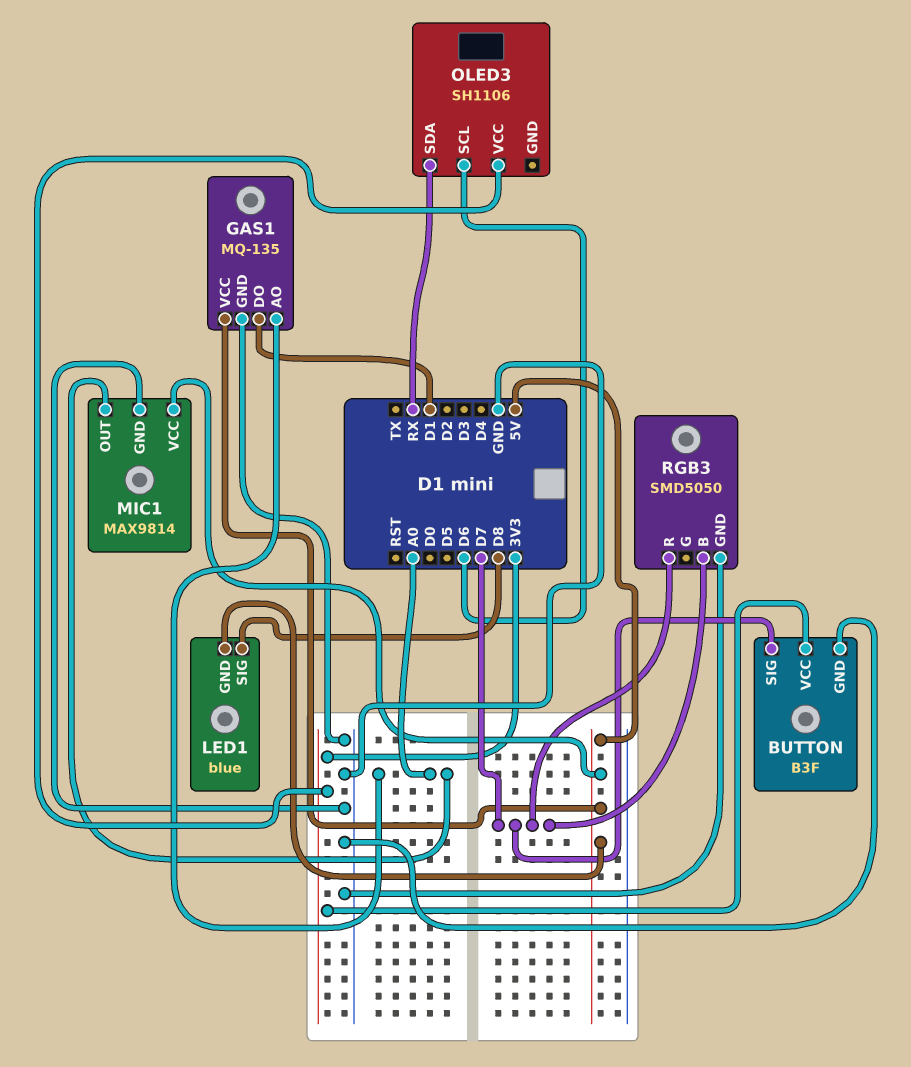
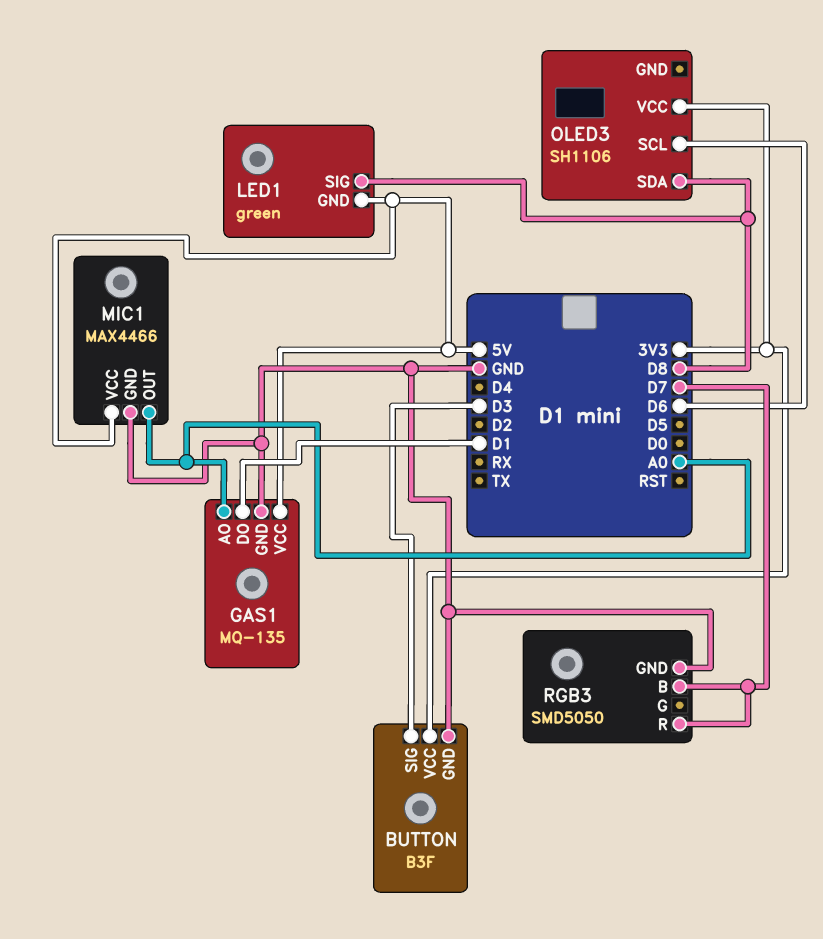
BUTTON pin SIG: D7 -> D3
LED1: blue -> green
MIC1: MAX9814 -> MAX4466
OLED3 pin SDA: RX -> D8

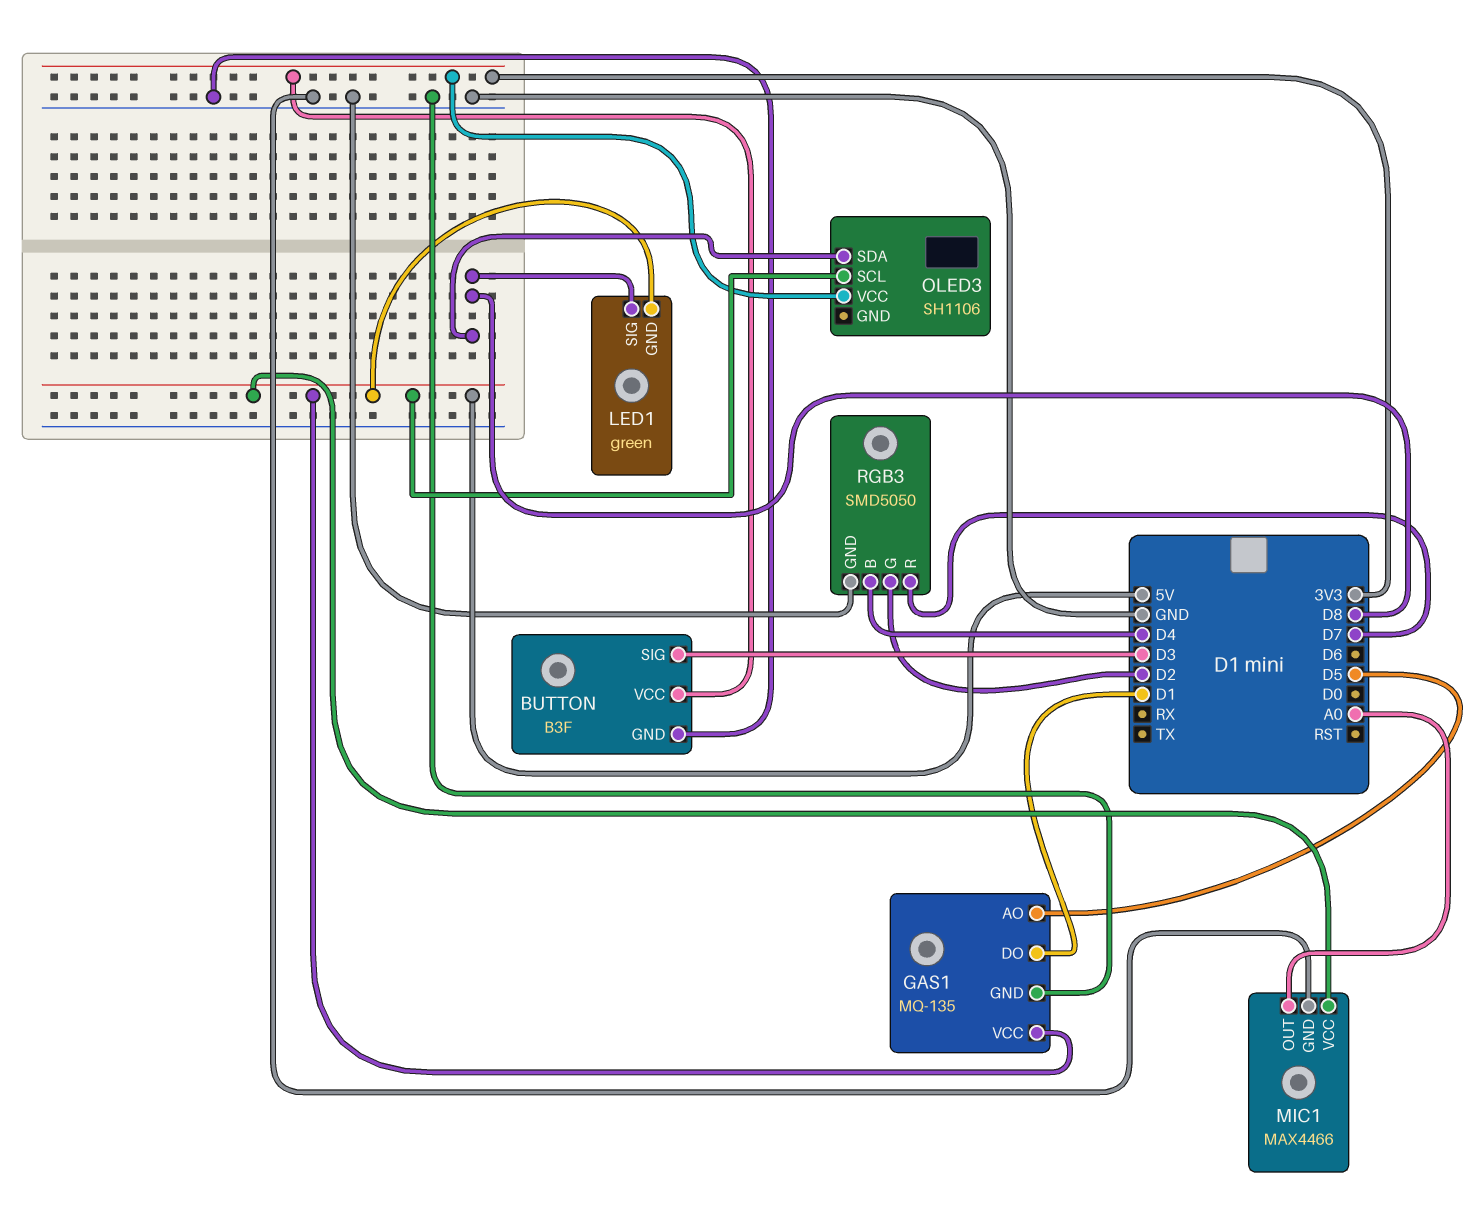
GAS1 pin AO: A0 -> D5
OLED3 pin SCL: D6 -> 5V
RGB3 pin B: D7 -> D4
RGB3 pin G: none -> D2

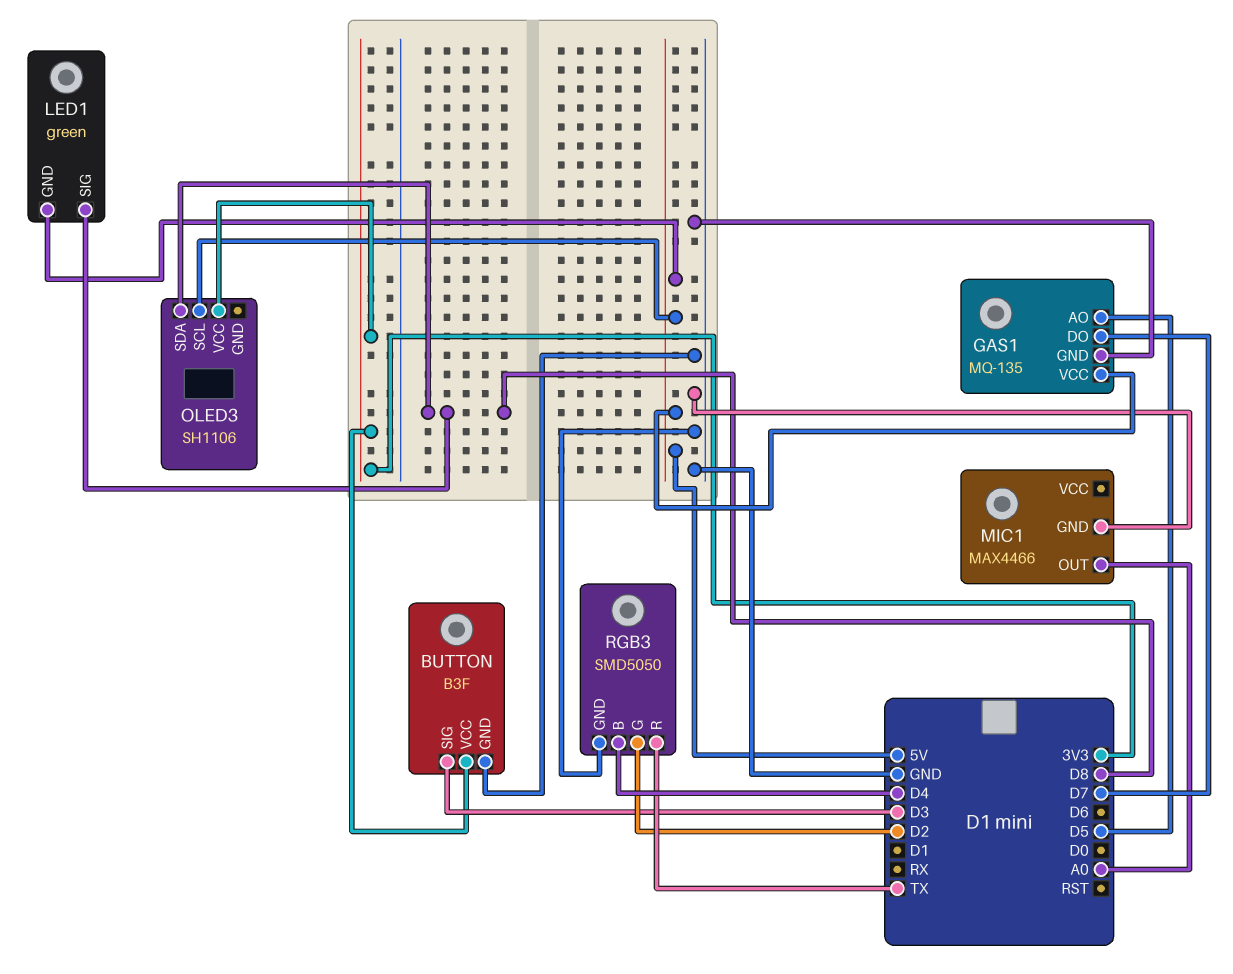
GAS1 pin DO: D1 -> D7
MIC1 pin VCC: 5V -> none
RGB3 pin R: D7 -> TX

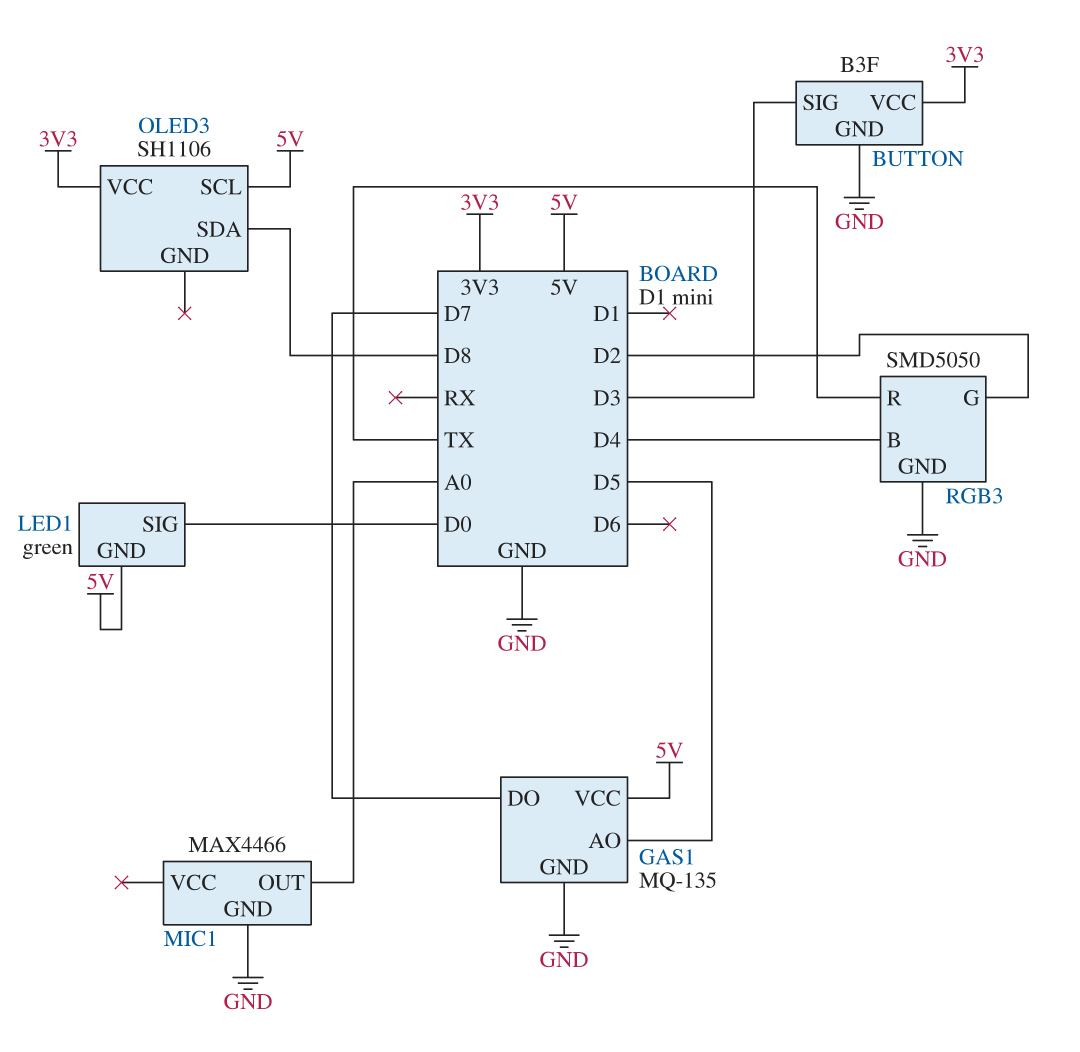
LED1 pin SIG: D8 -> D0

